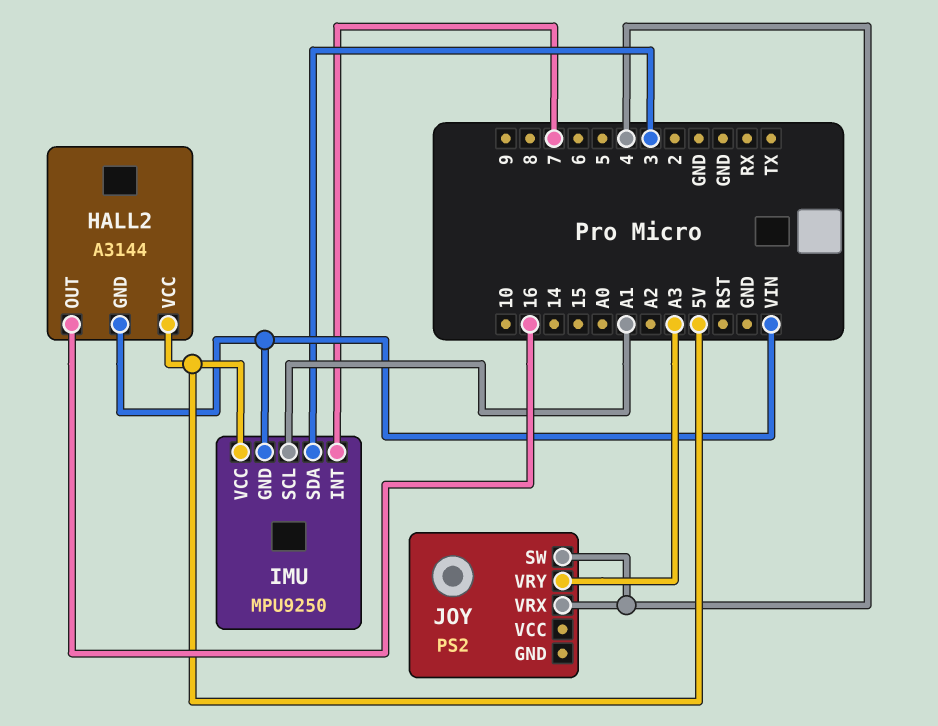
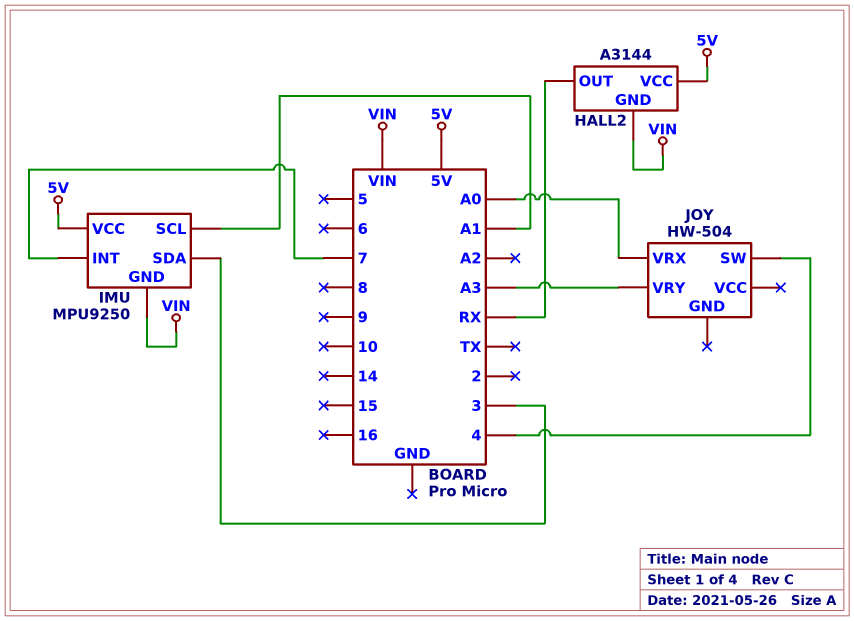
HALL2 pin OUT: 16 -> RX
JOY: PS2 -> HW-504
JOY pin VRX: 4 -> A0

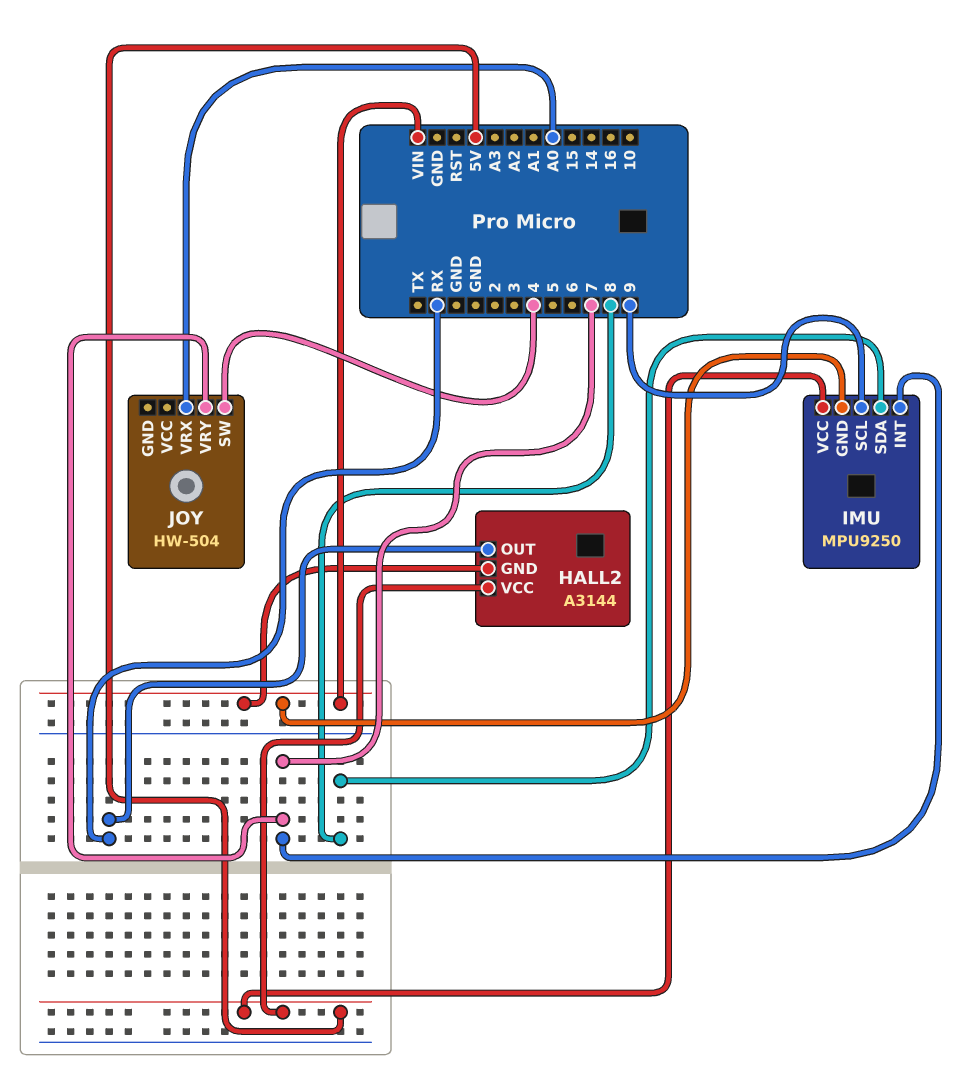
IMU pin SCL: A1 -> 9
IMU pin SDA: 3 -> 8
JOY pin VRY: A3 -> 7

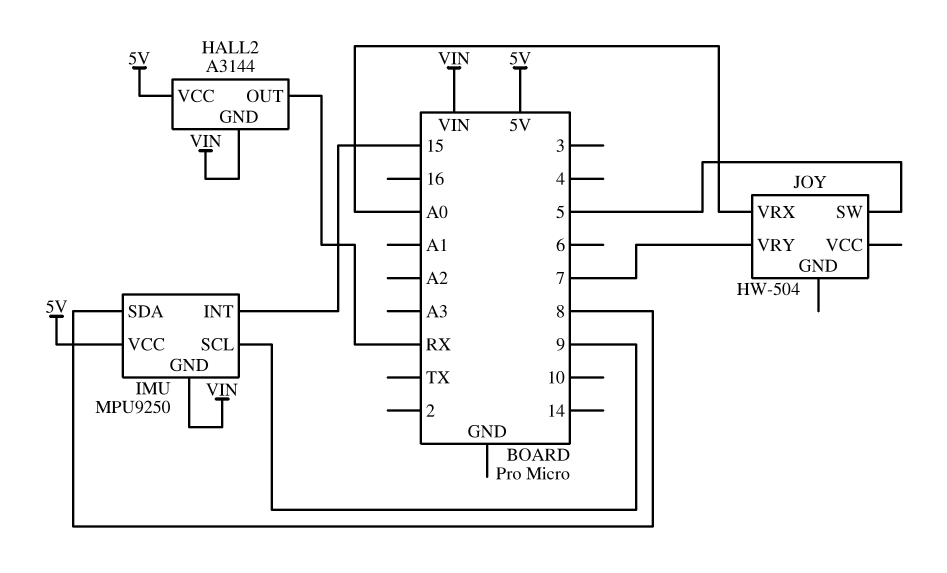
IMU pin INT: 7 -> 15
JOY pin SW: 4 -> 5

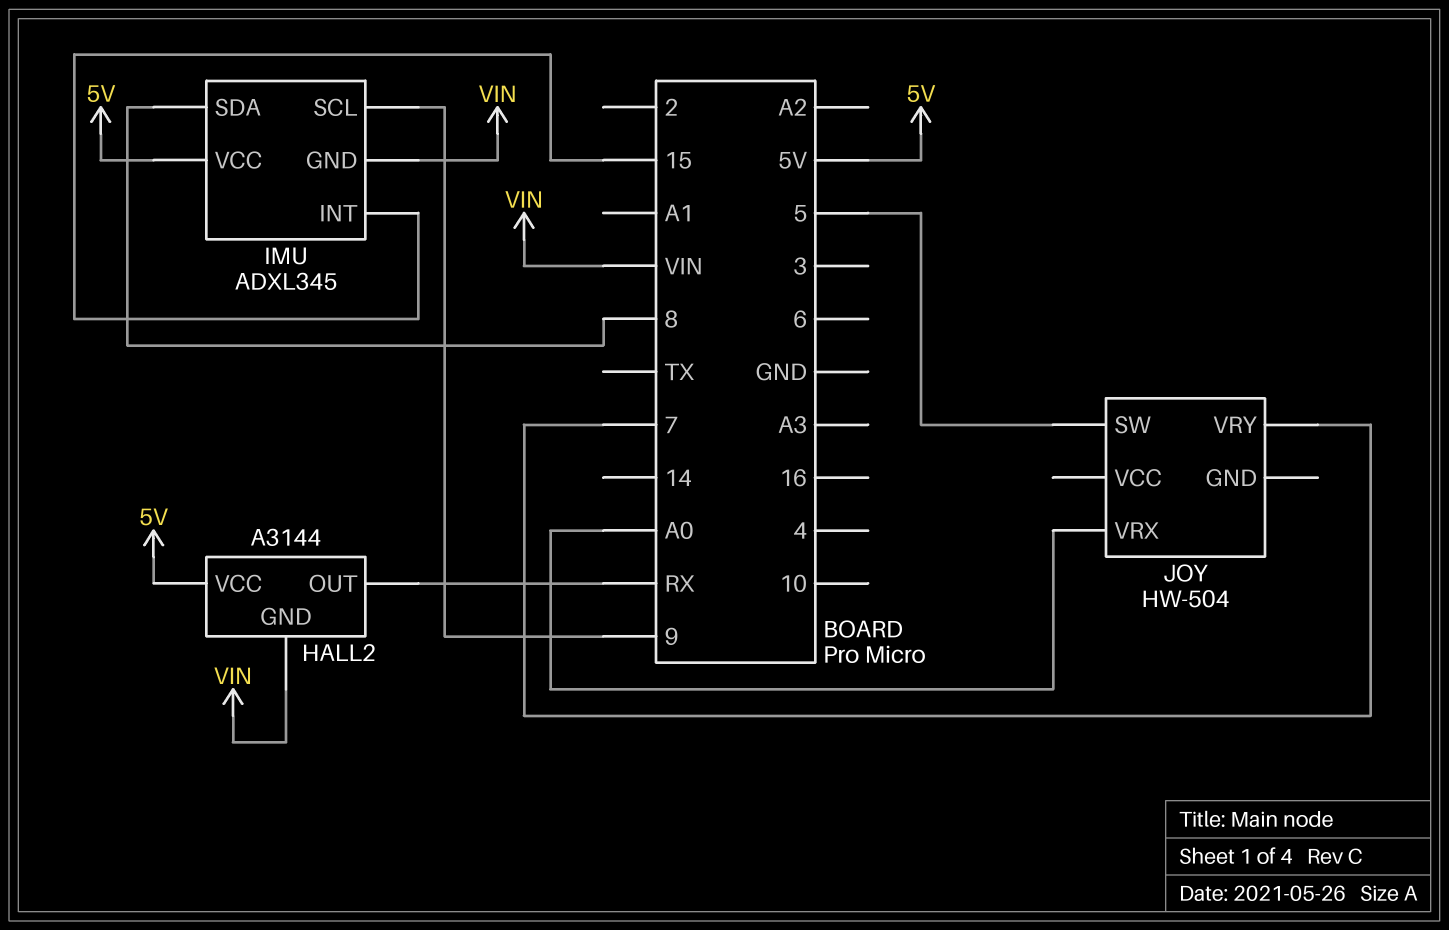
IMU: MPU9250 -> ADXL345

